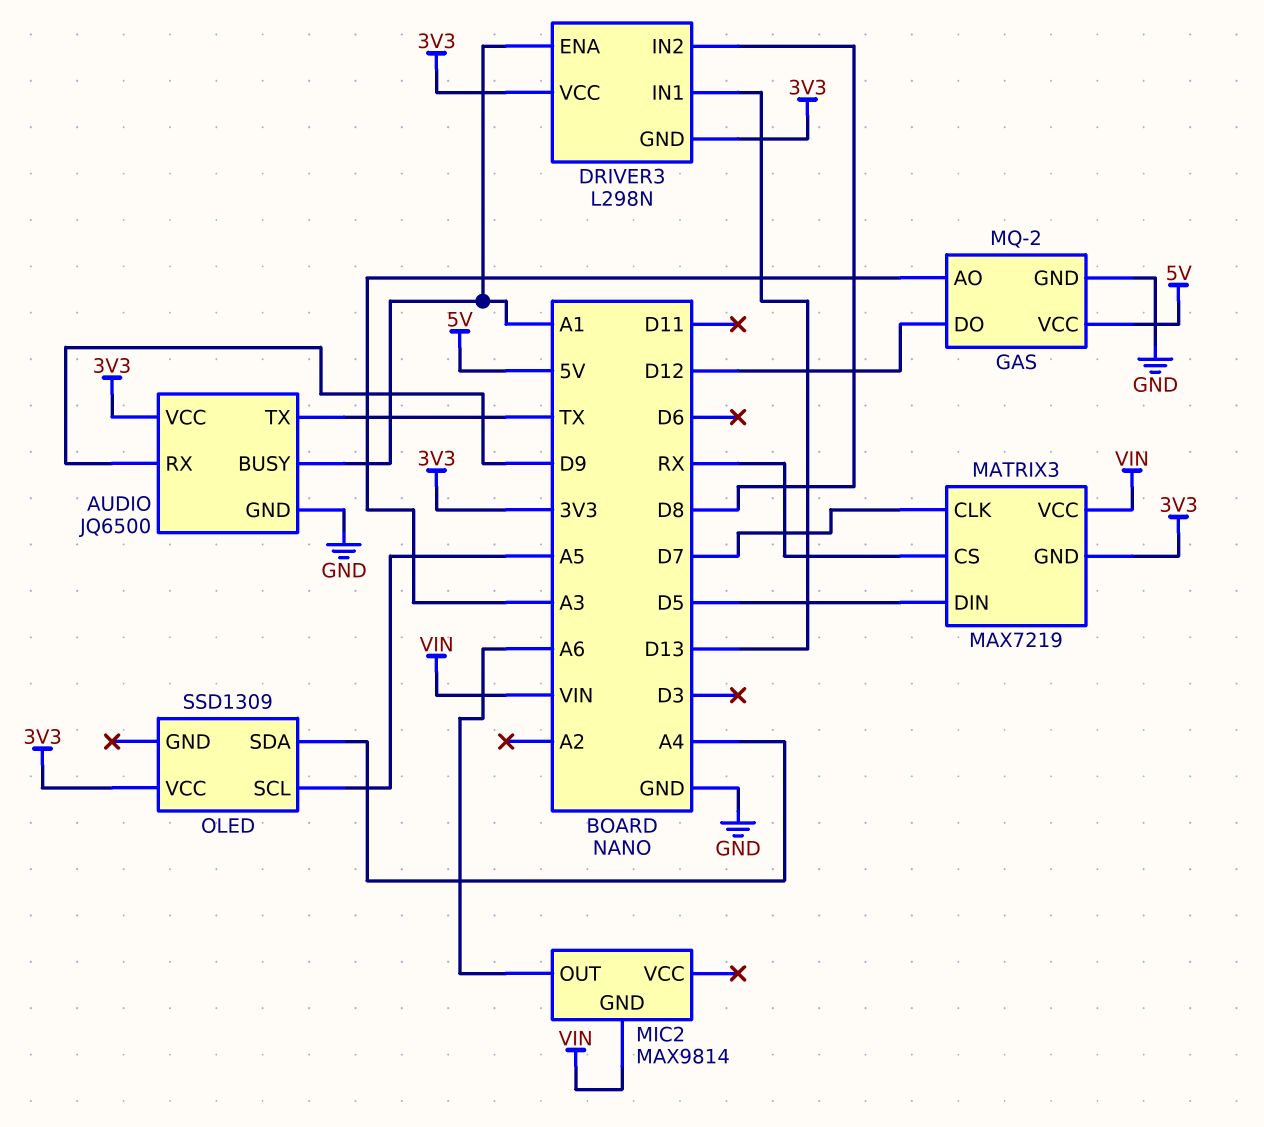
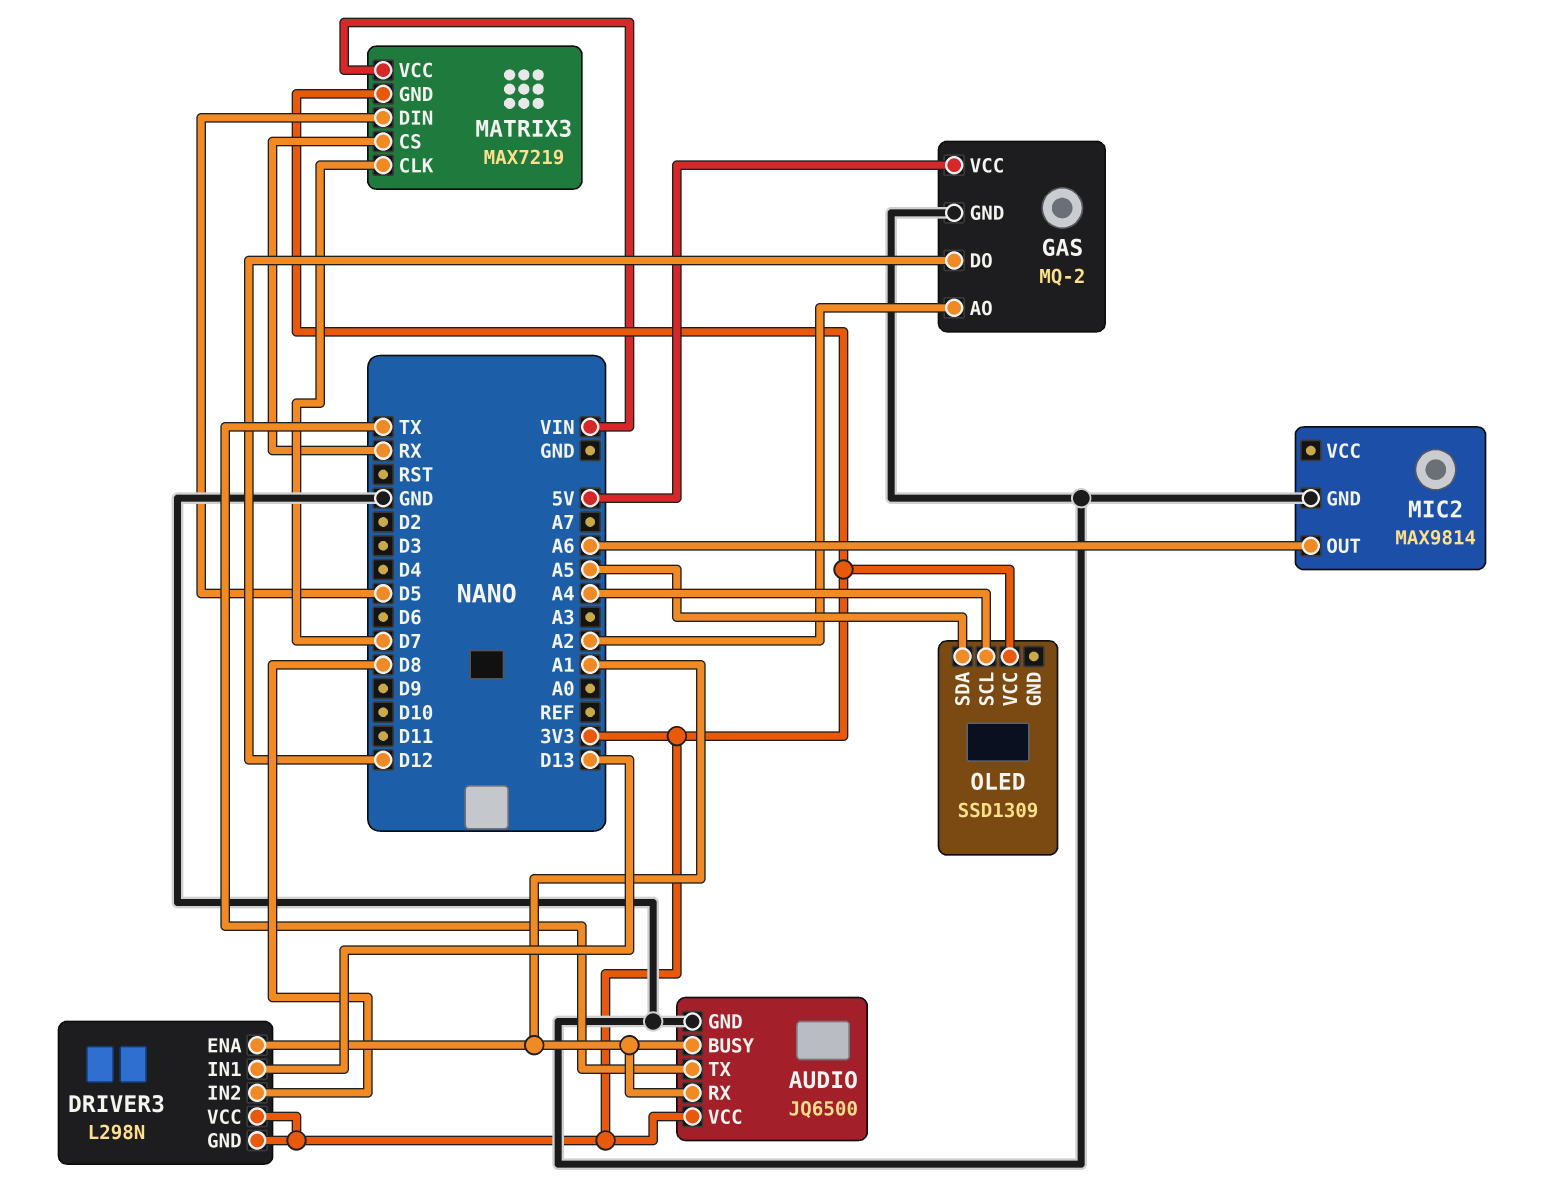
AUDIO pin RX: D9 -> A1
GAS pin AO: A3 -> A2
MIC2 pin GND: VIN -> GND
OLED pin SCL: A5 -> A4
OLED pin SDA: A4 -> A5

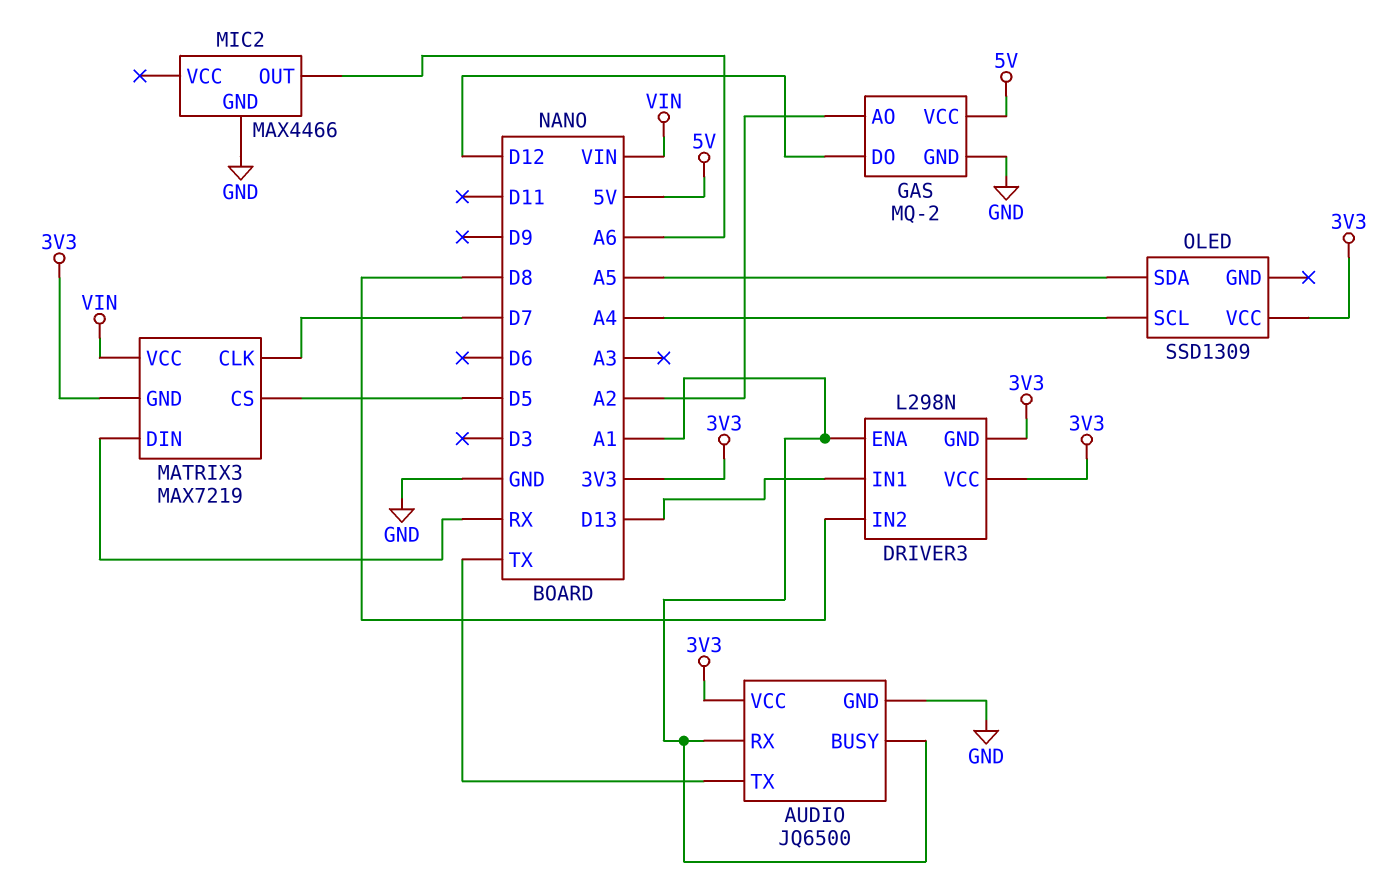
MATRIX3 pin CS: RX -> D5
MATRIX3 pin DIN: D5 -> RX
MIC2: MAX9814 -> MAX4466

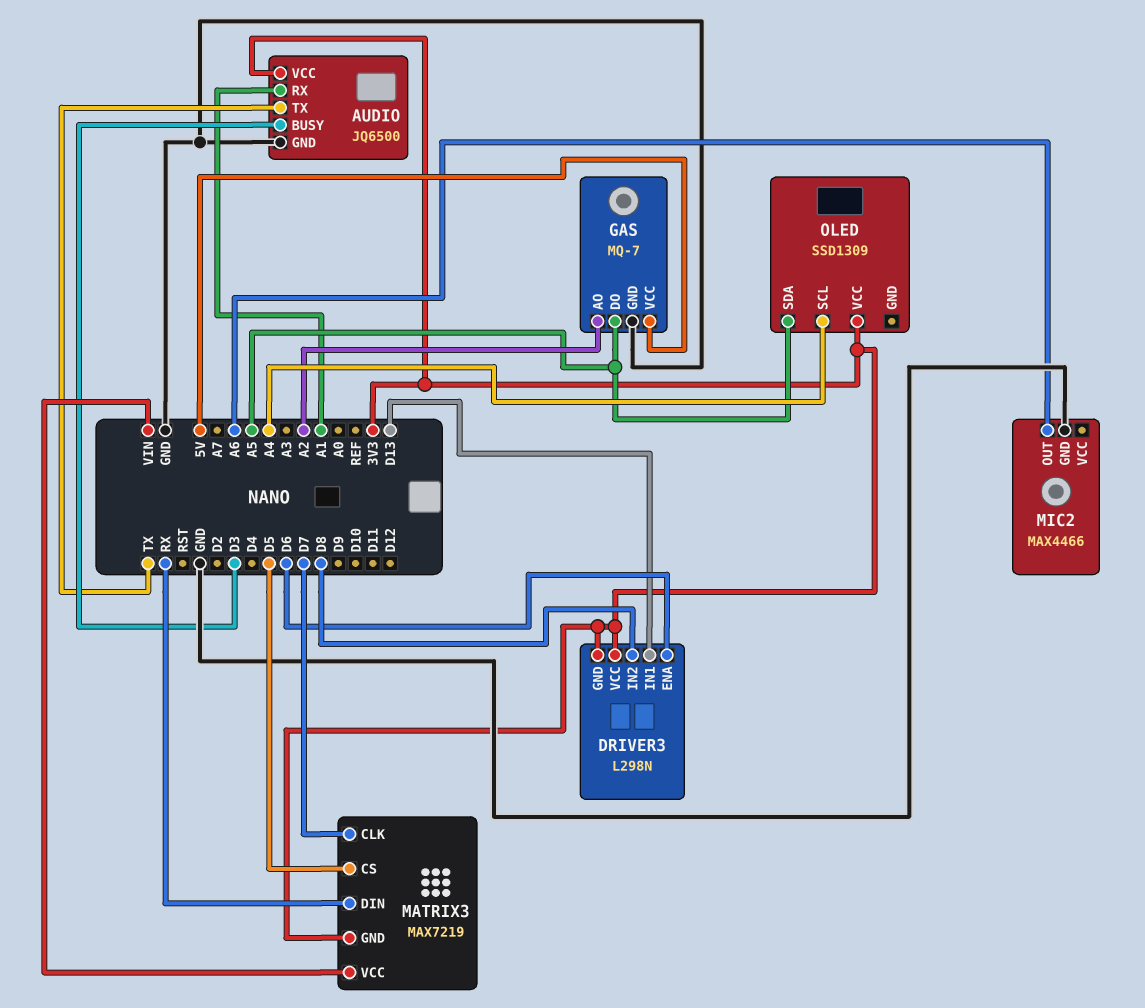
AUDIO pin BUSY: A1 -> D3
DRIVER3 pin ENA: A1 -> D6
GAS: MQ-2 -> MQ-7
GAS pin DO: D12 -> A5

